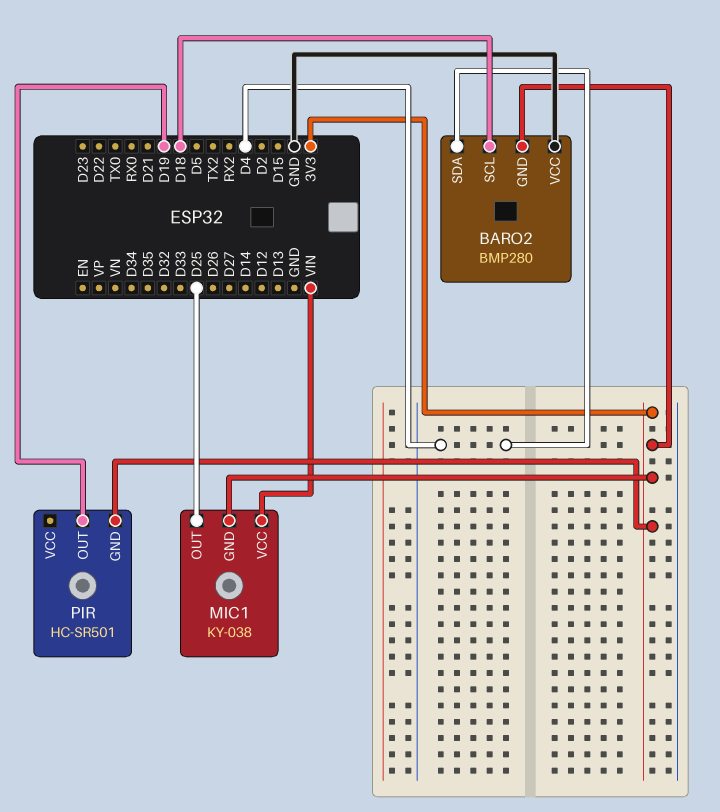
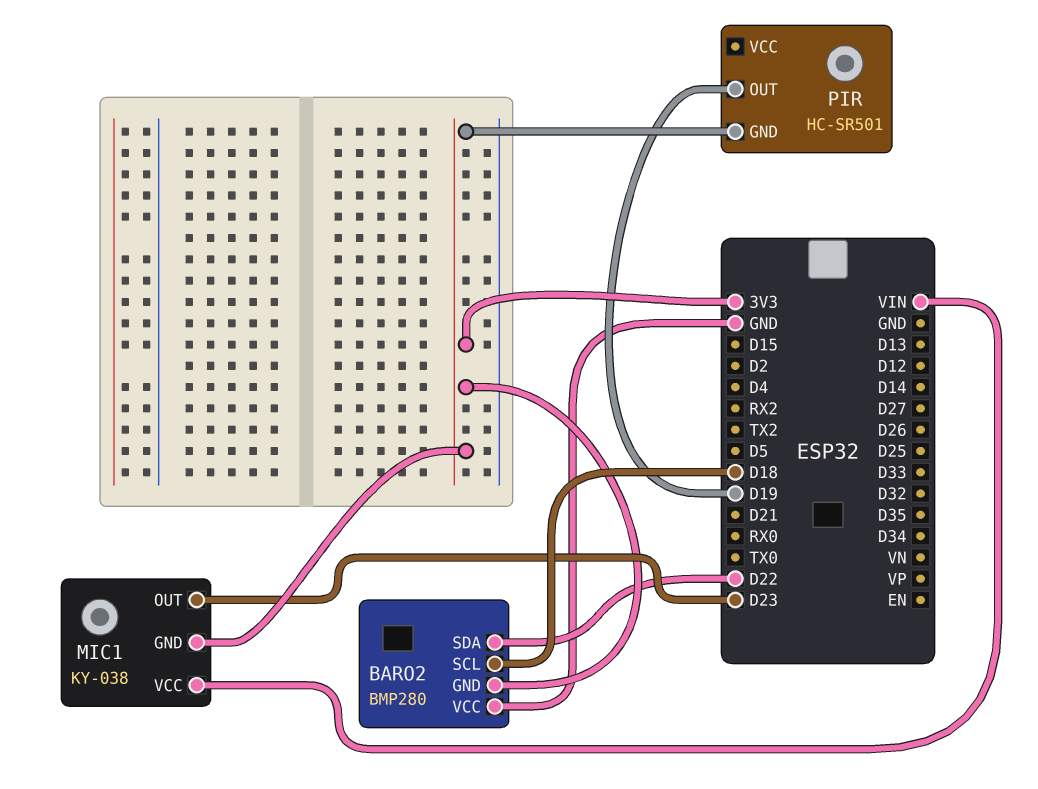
BARO2 pin SDA: D4 -> D22
MIC1 pin OUT: D25 -> D23

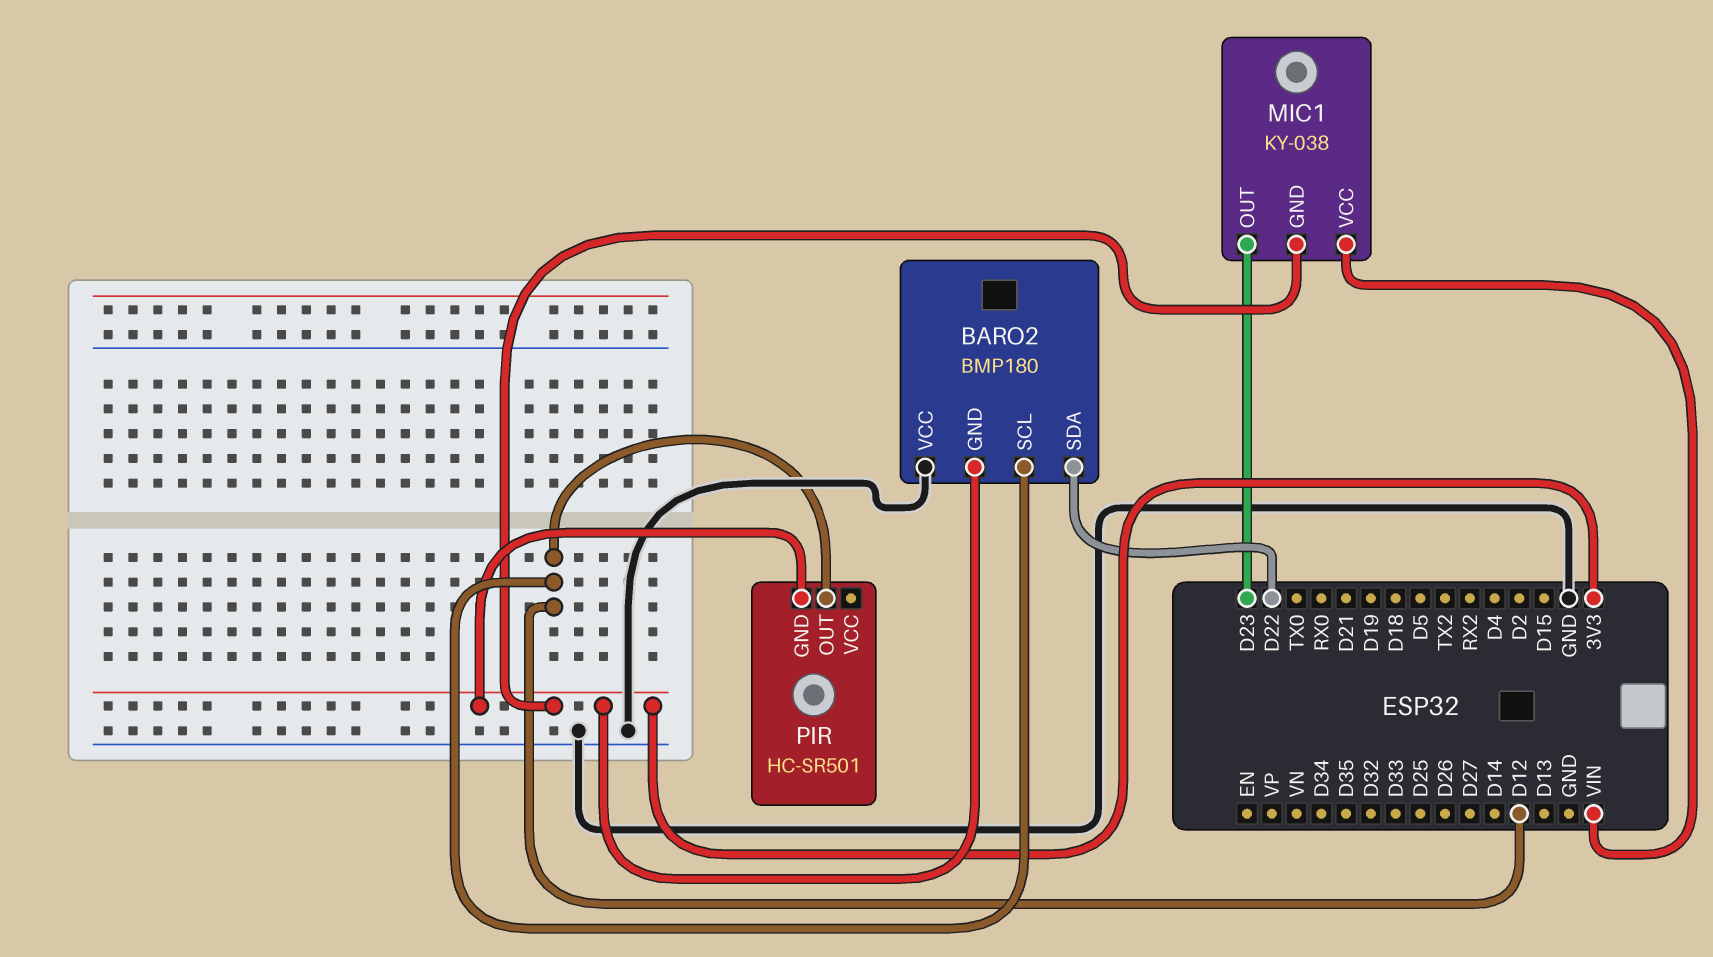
BARO2: BMP280 -> BMP180
BARO2 pin SCL: D18 -> D12
PIR pin OUT: D19 -> D12

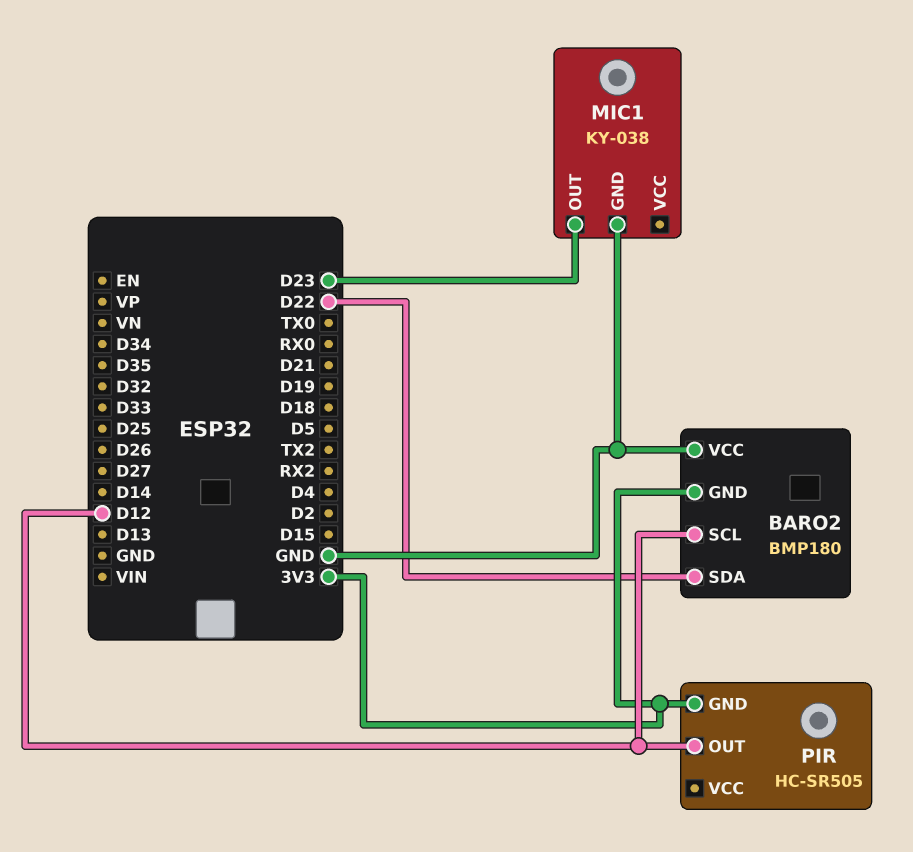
MIC1 pin GND: 3V3 -> GND
MIC1 pin VCC: VIN -> none
PIR: HC-SR501 -> HC-SR505

